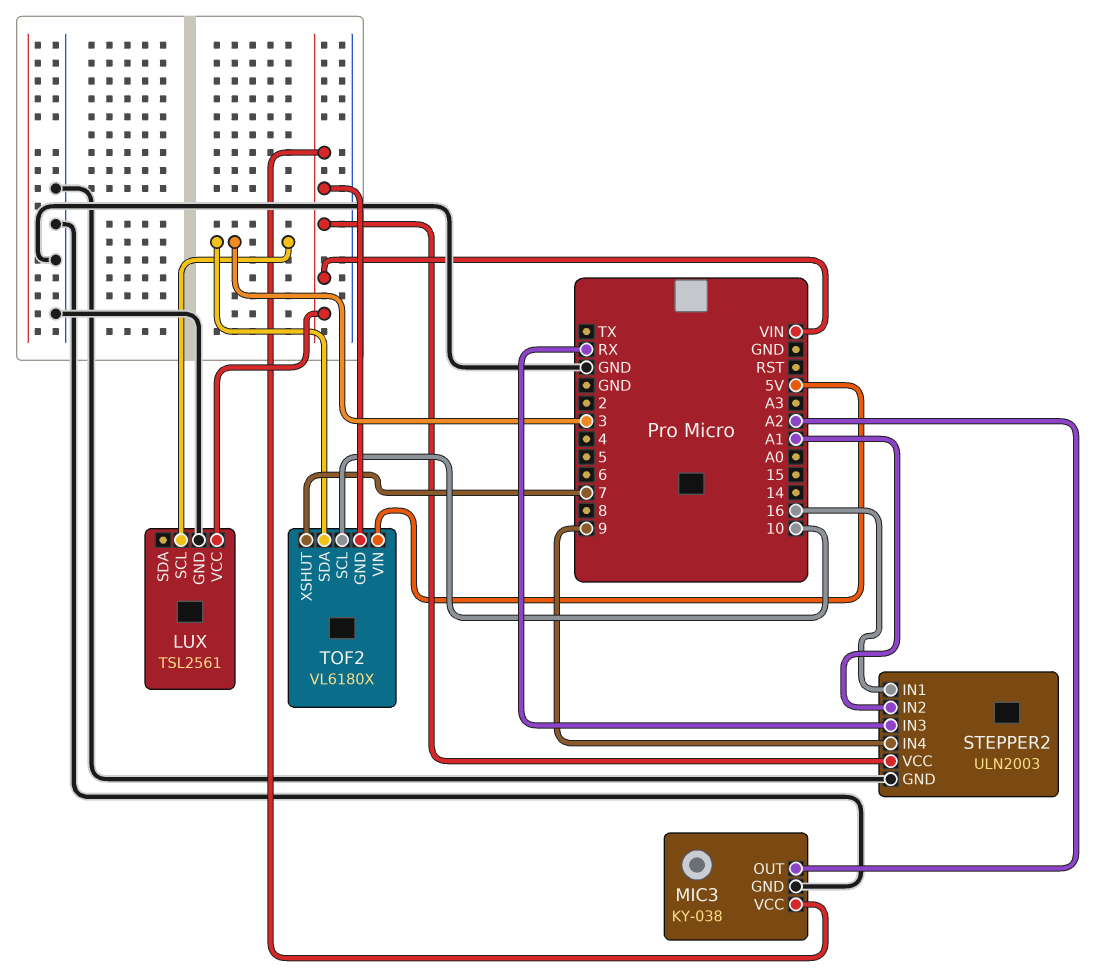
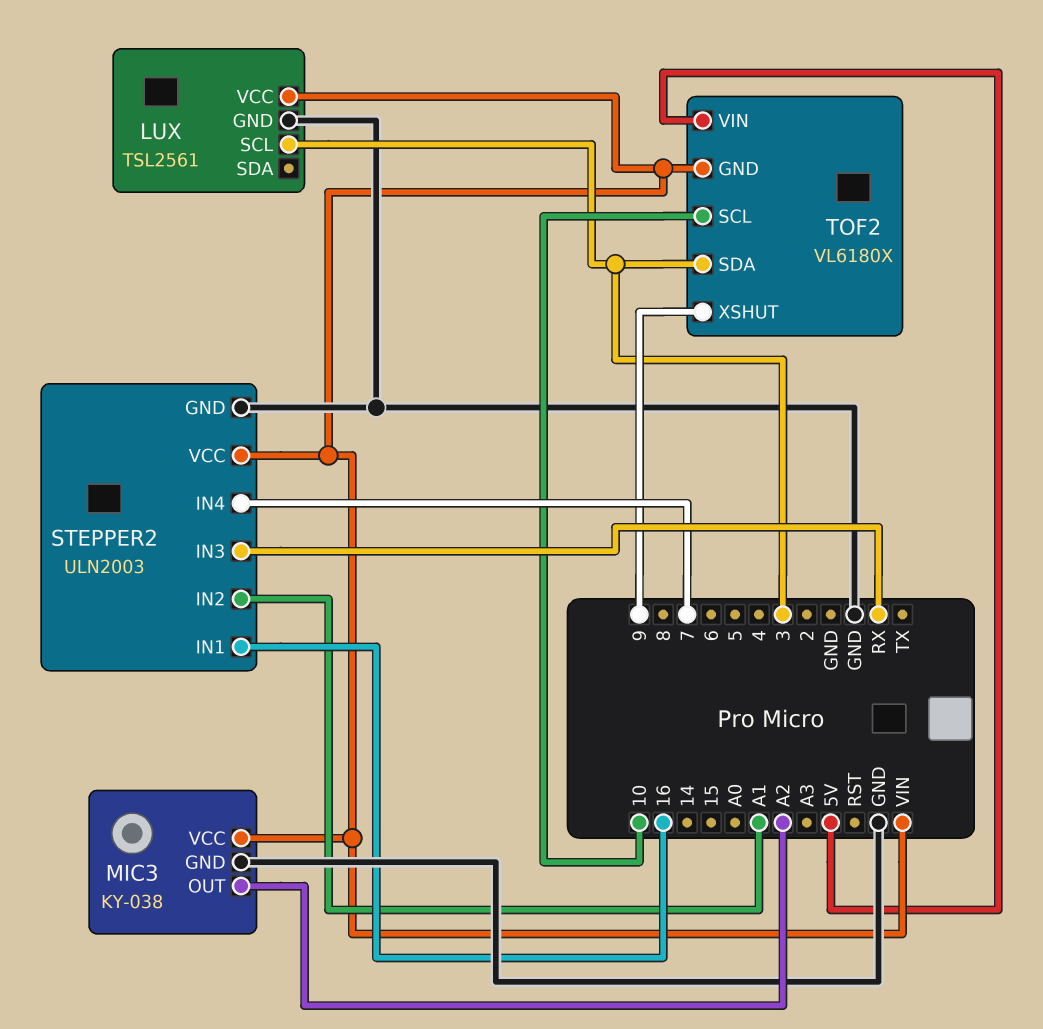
STEPPER2 pin IN4: 9 -> 7
TOF2 pin XSHUT: 7 -> 9

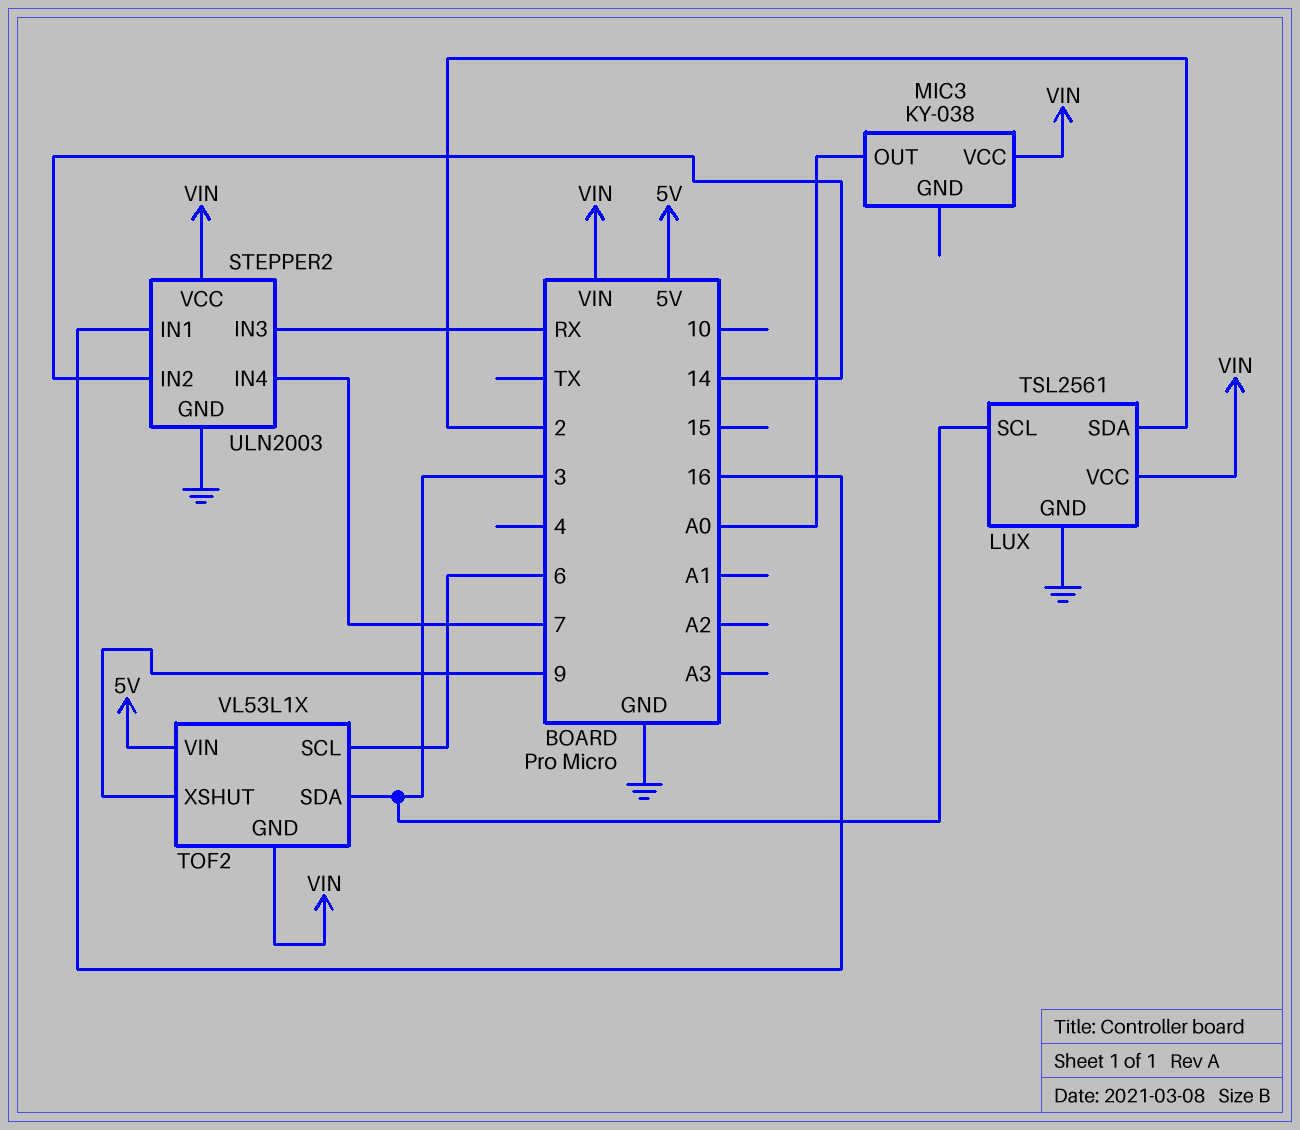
LUX pin SDA: none -> 2
MIC3 pin GND: GND -> none
MIC3 pin OUT: A2 -> A0
STEPPER2 pin IN2: A1 -> 14
TOF2: VL6180X -> VL53L1X
TOF2 pin SCL: 10 -> 6

